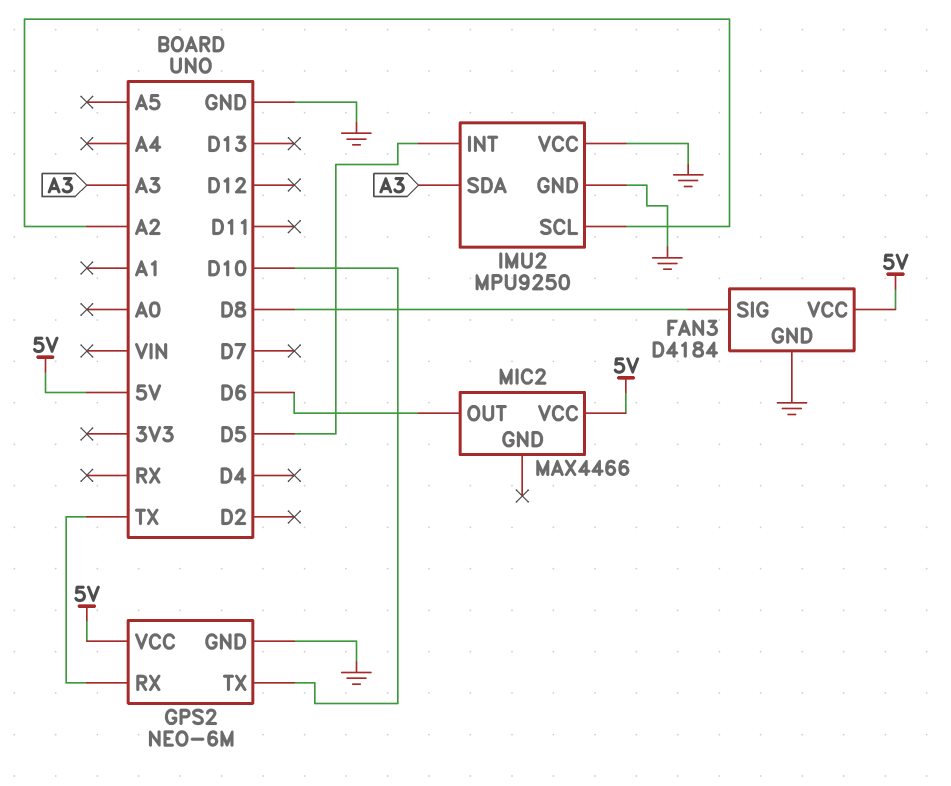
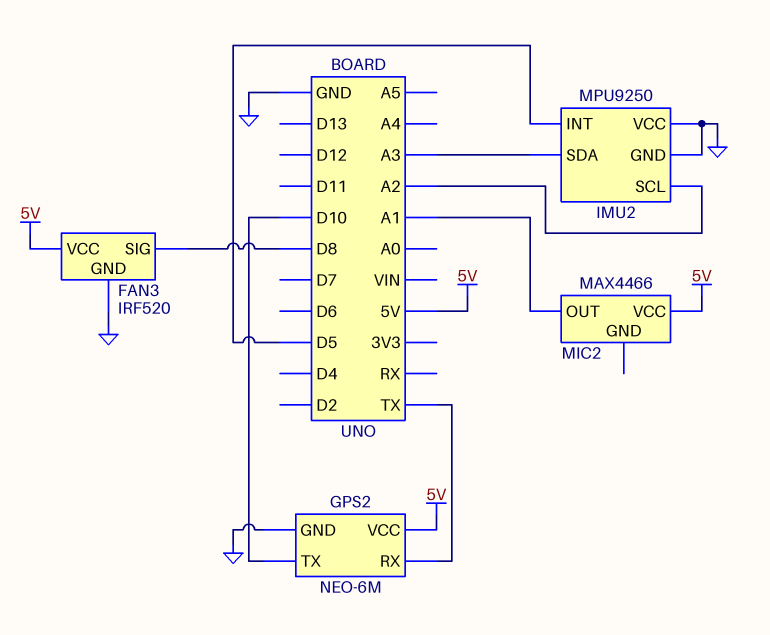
FAN3: D4184 -> IRF520
MIC2 pin OUT: D6 -> A1

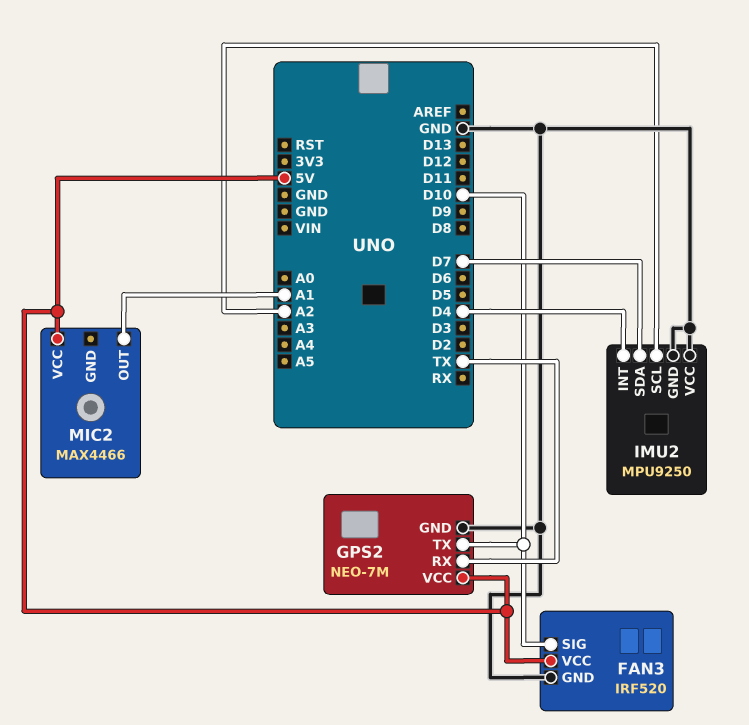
FAN3 pin SIG: D8 -> D10
GPS2: NEO-6M -> NEO-7M
IMU2 pin INT: D5 -> D4
IMU2 pin SDA: A3 -> D7

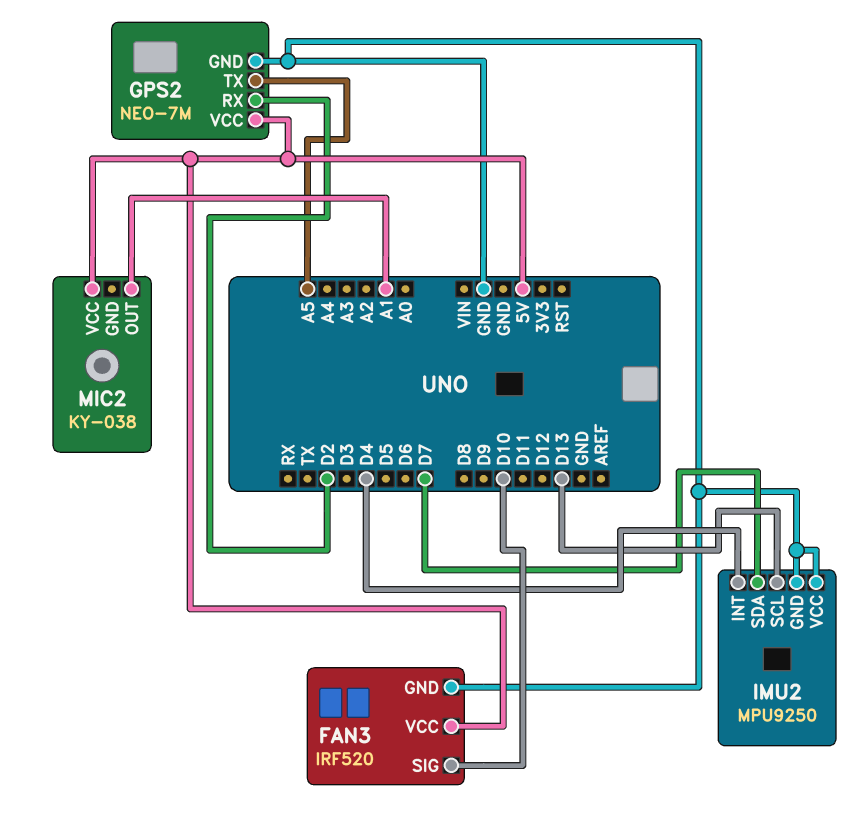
GPS2 pin RX: TX -> D2
GPS2 pin TX: D10 -> A5
IMU2 pin SCL: A2 -> D13
MIC2: MAX4466 -> KY-038

